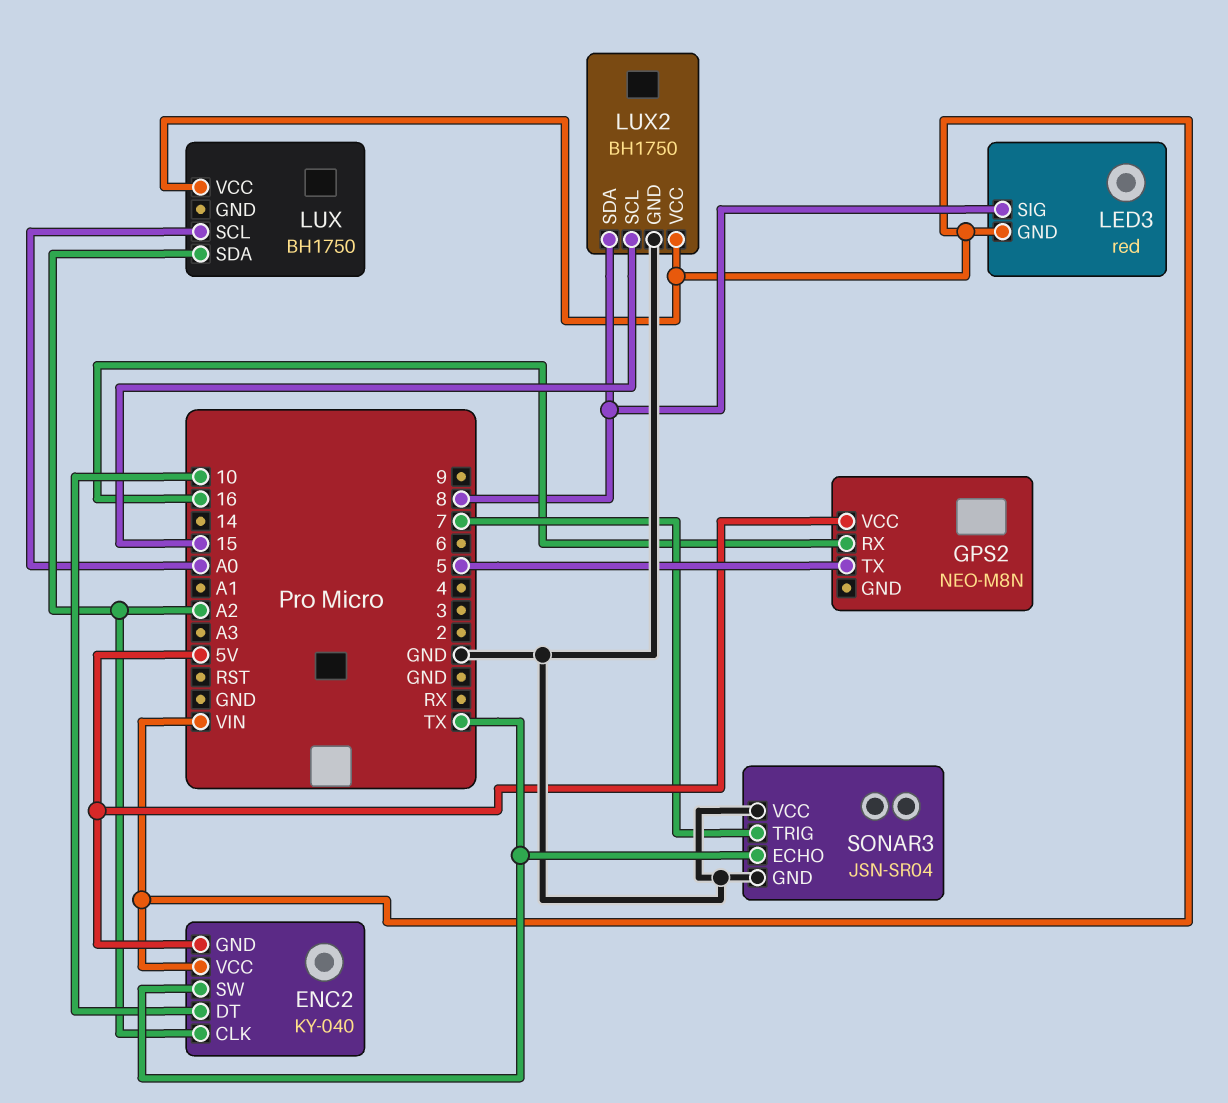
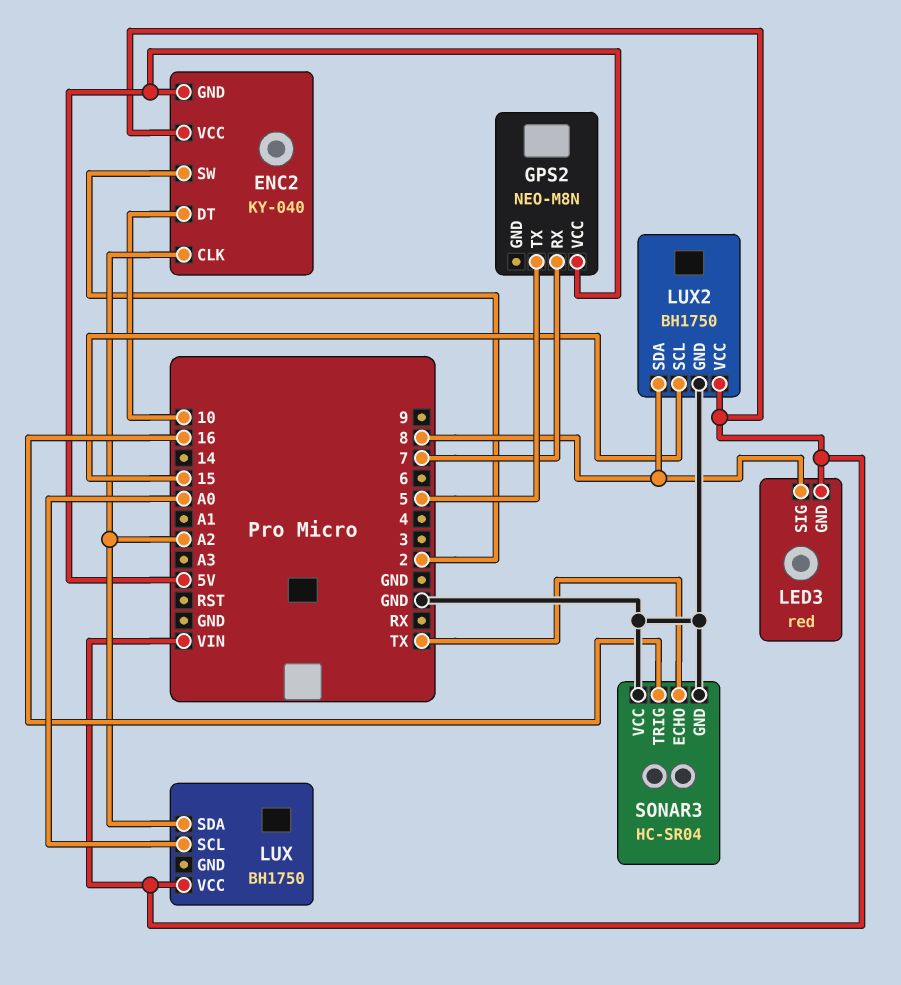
ENC2 pin SW: TX -> 2
GPS2 pin RX: 16 -> 7
SONAR3: JSN-SR04 -> HC-SR04
SONAR3 pin TRIG: 7 -> 16

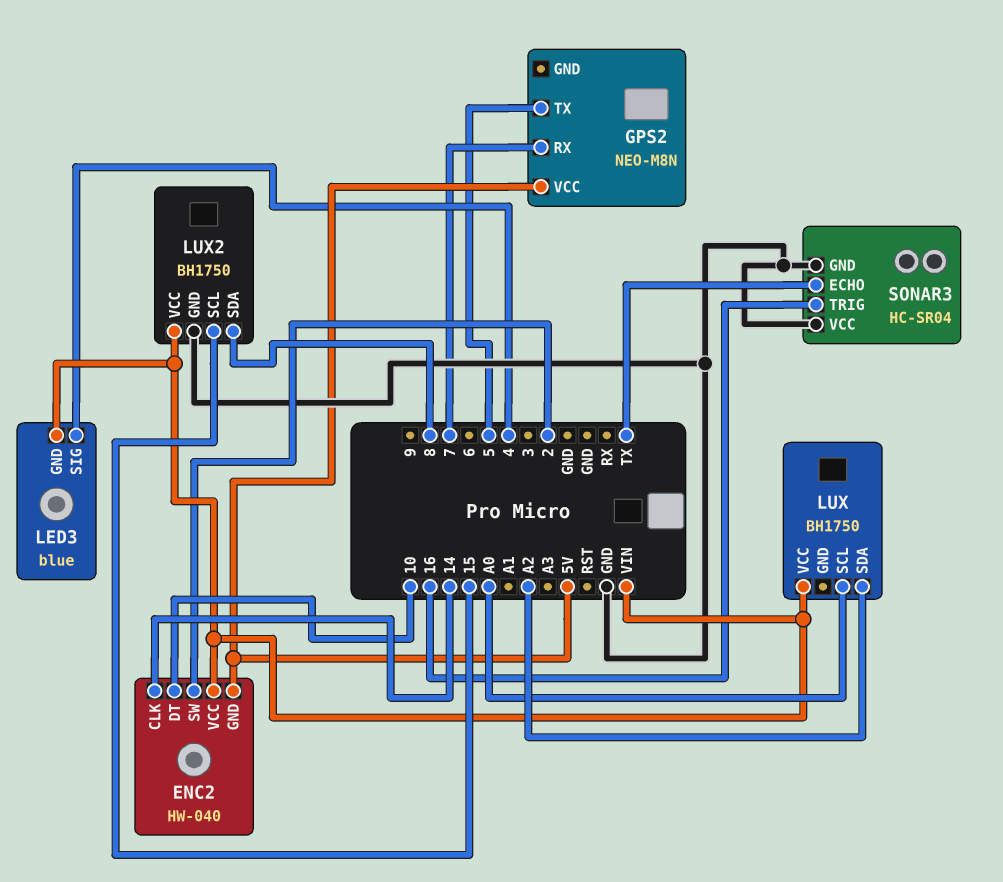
ENC2: KY-040 -> HW-040
ENC2 pin CLK: A2 -> 14
LED3: red -> blue
LED3 pin SIG: 8 -> 4

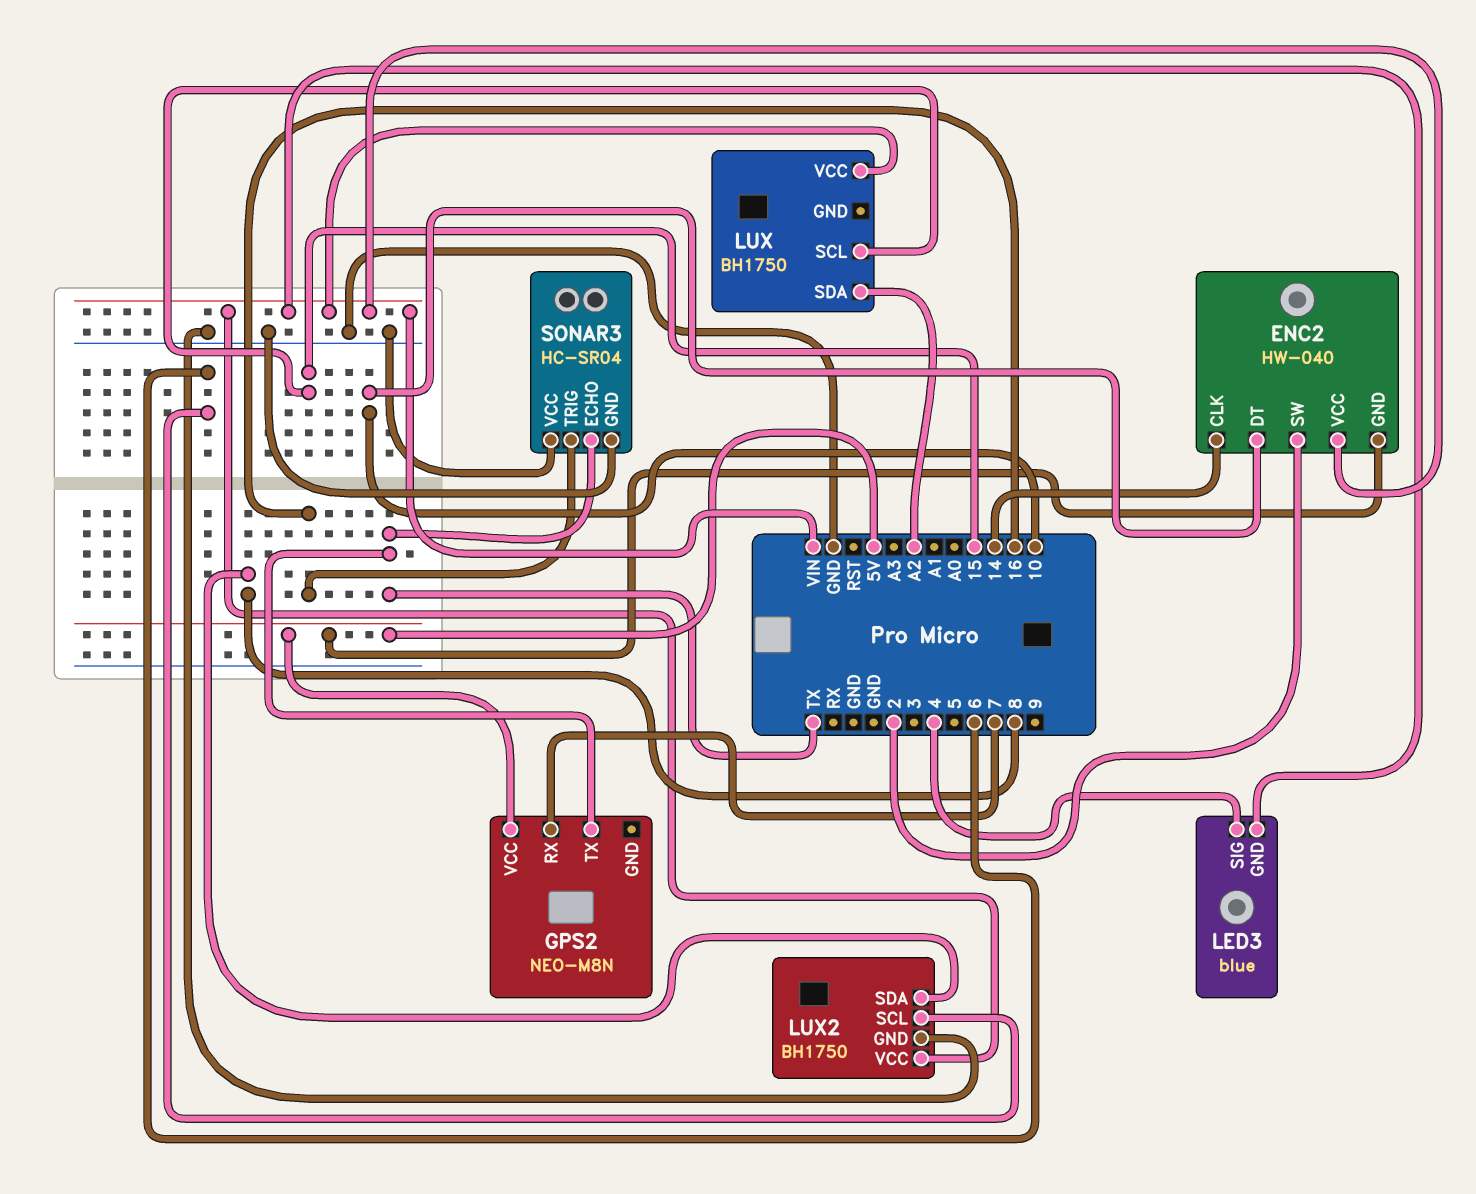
GPS2 pin TX: 5 -> TX
LUX pin SCL: A0 -> 15
LUX2 pin SCL: 15 -> 6

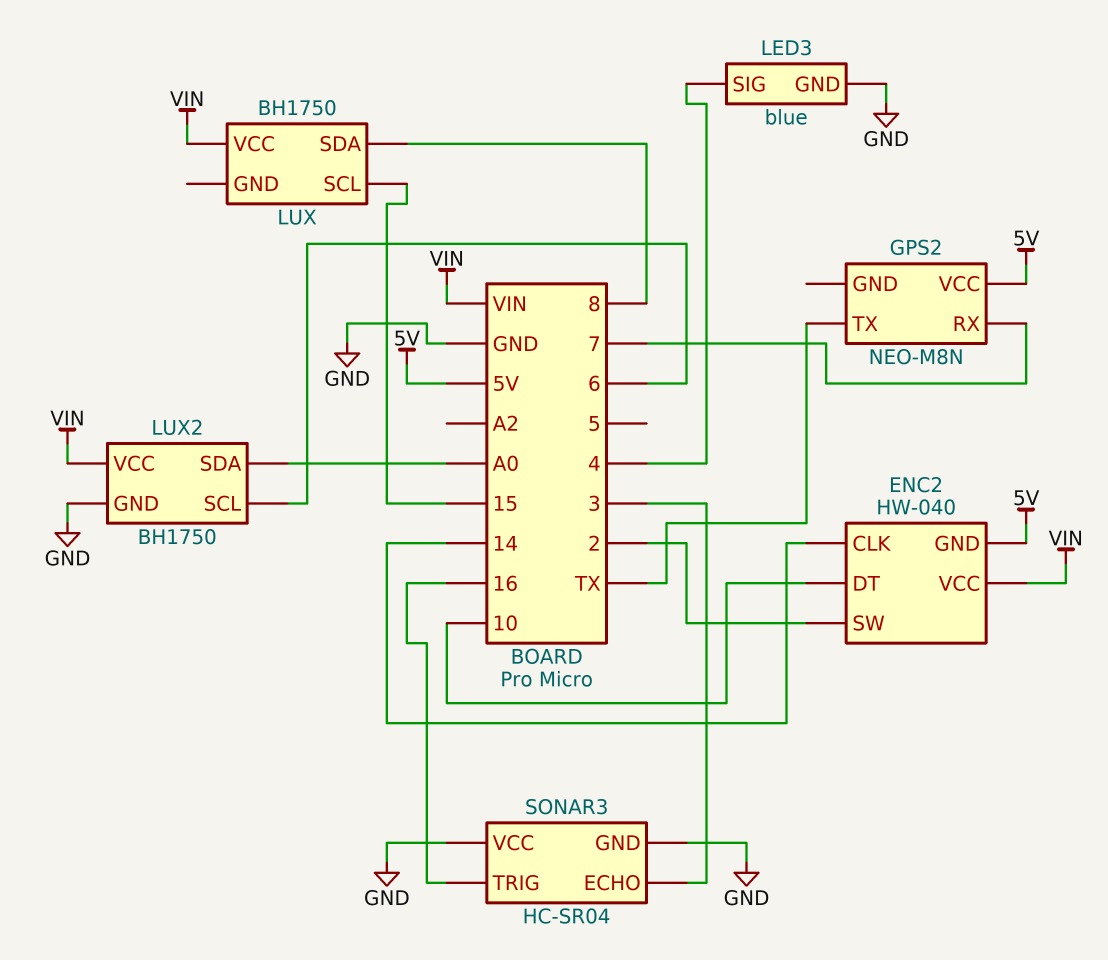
LED3 pin GND: VIN -> GND
LUX pin SDA: A2 -> 8
LUX2 pin SDA: 8 -> A0
SONAR3 pin ECHO: TX -> 3

